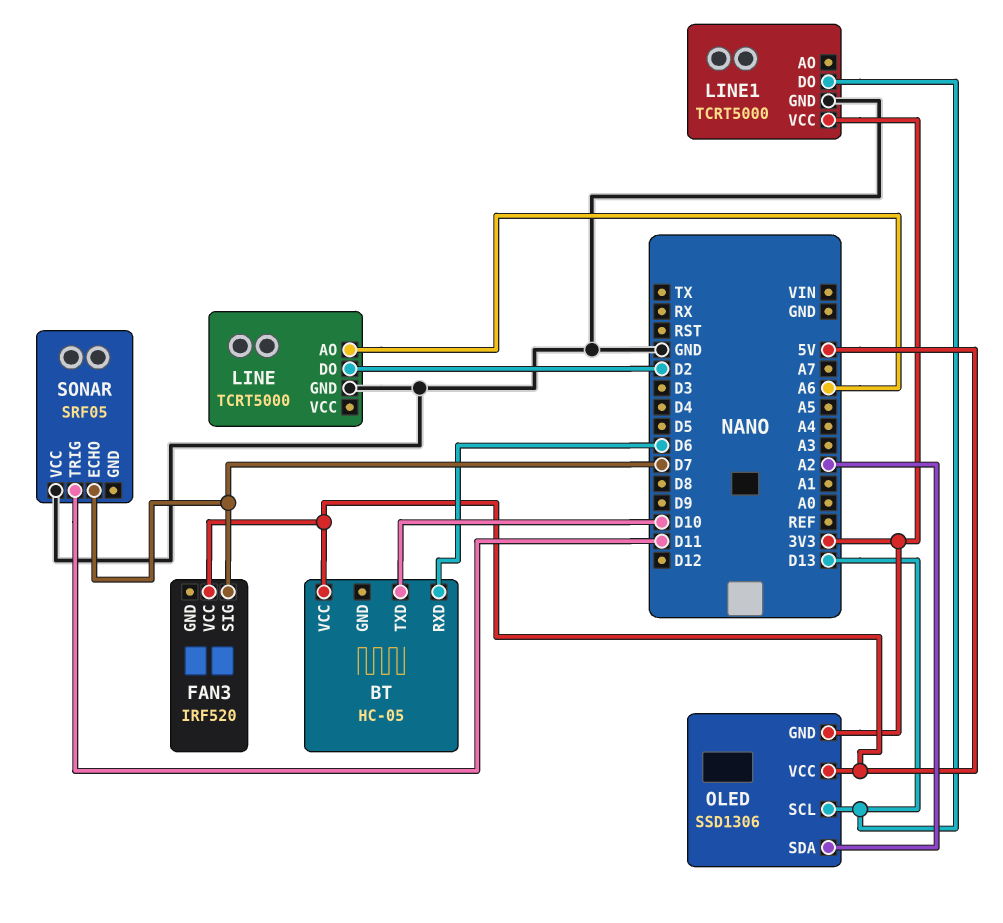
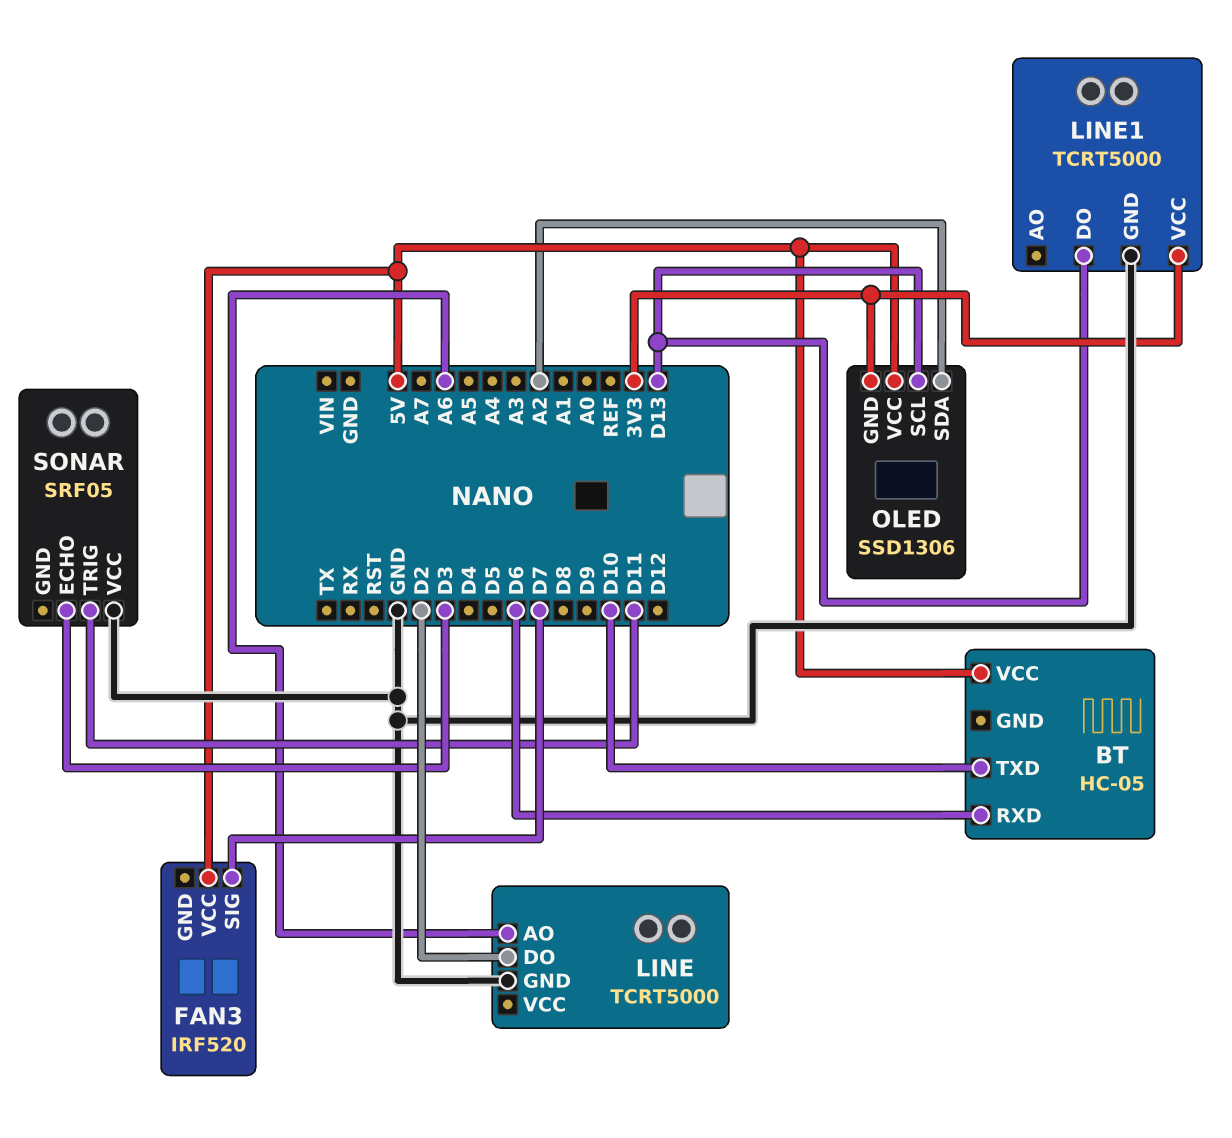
SONAR pin ECHO: D7 -> D3

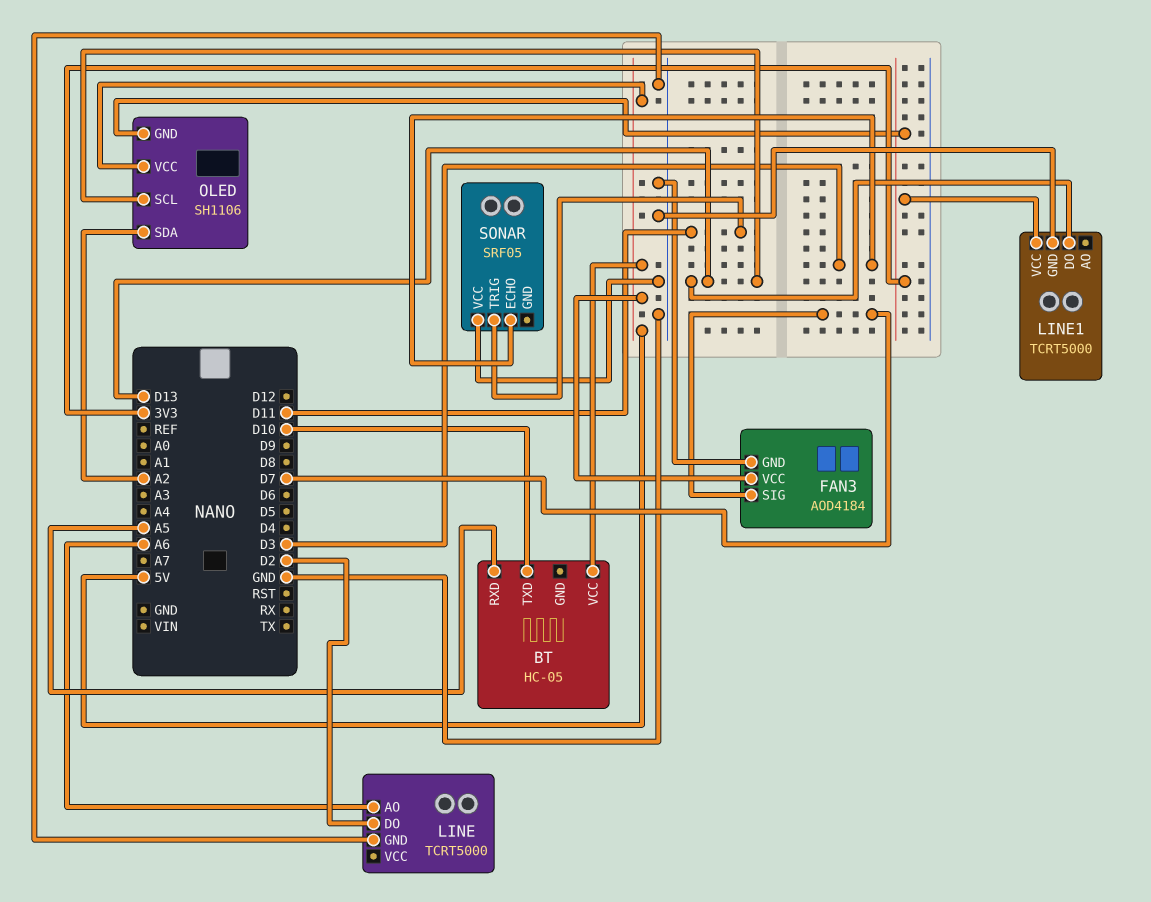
BT pin RXD: D6 -> A5
FAN3: IRF520 -> AOD4184
FAN3 pin GND: none -> GND
OLED: SSD1306 -> SH1106

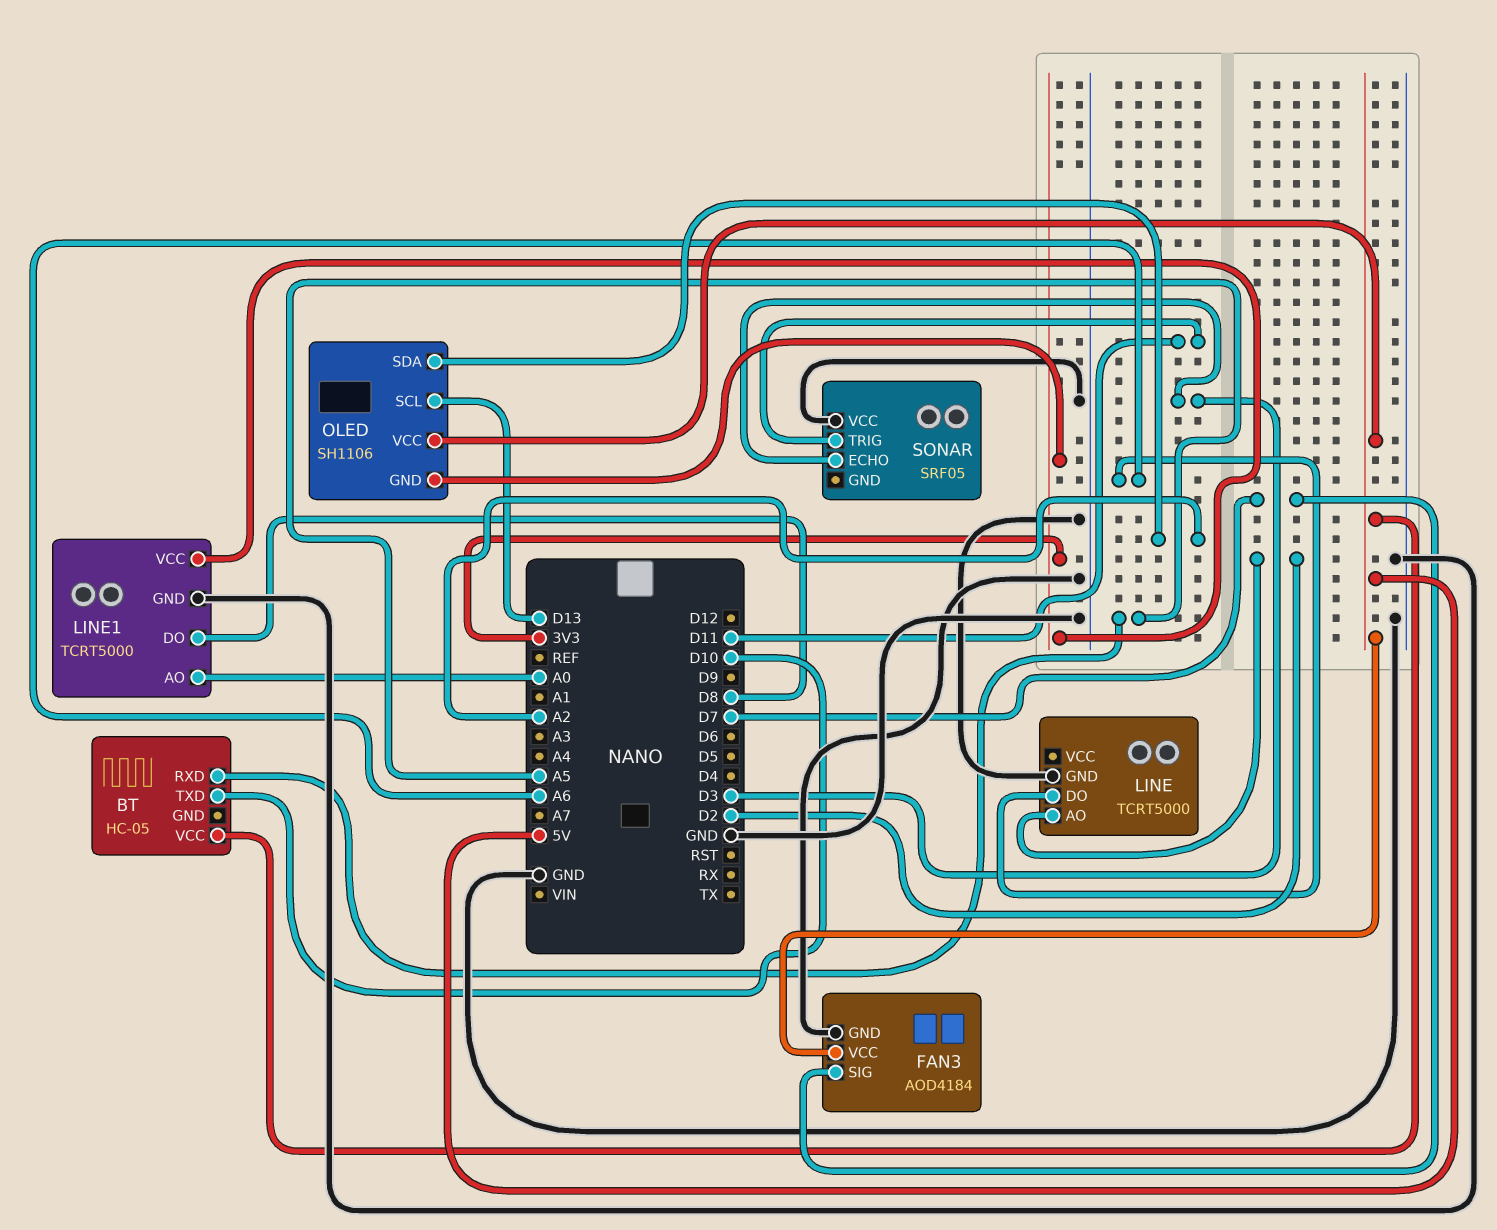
LINE pin AO: A6 -> D2
LINE pin DO: D2 -> A6
LINE1 pin AO: none -> A0
LINE1 pin DO: D13 -> D8

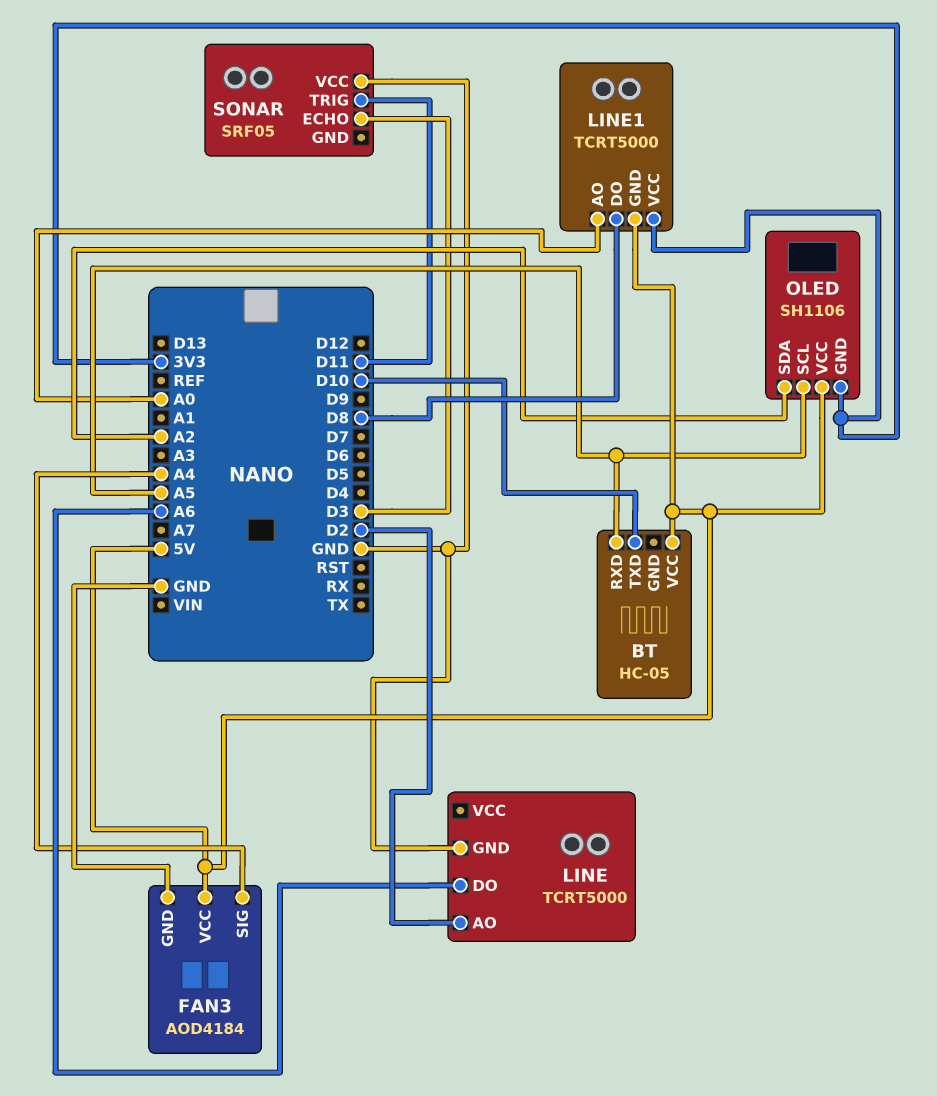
FAN3 pin SIG: D7 -> A4
LINE1 pin GND: GND -> 5V
OLED pin SCL: D13 -> A5

